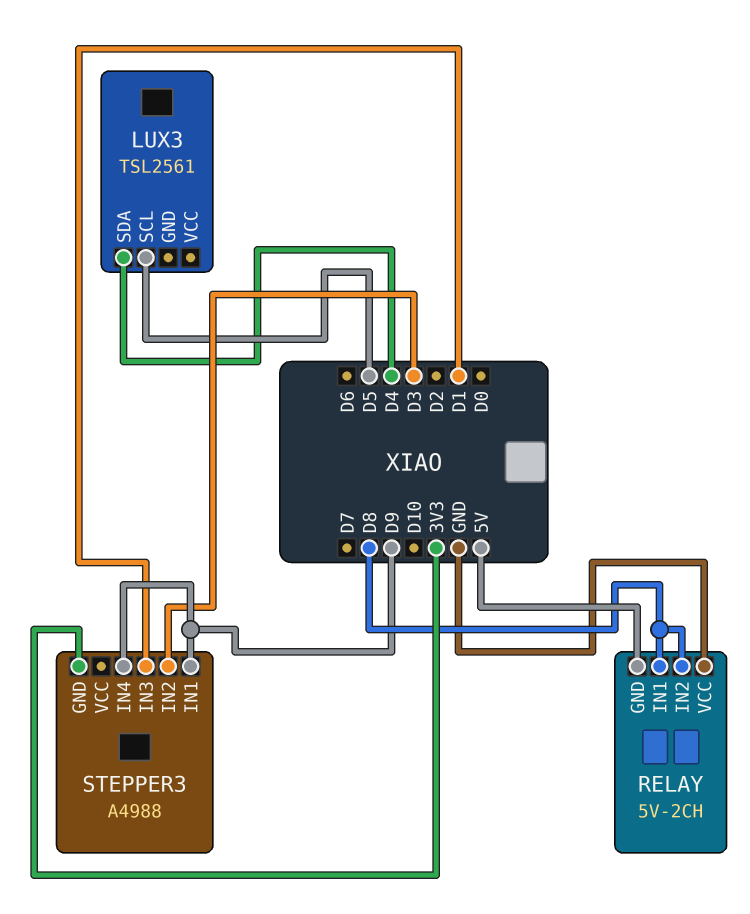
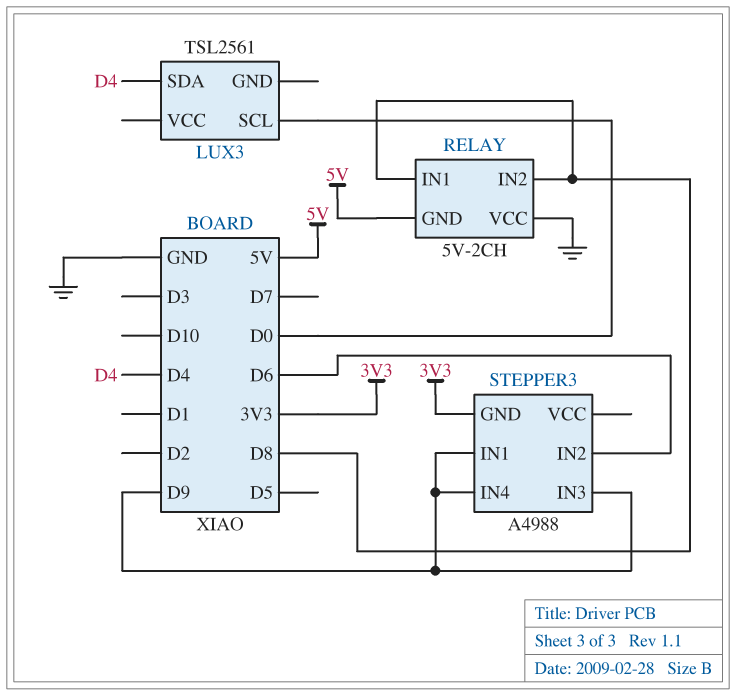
LUX3 pin SCL: D5 -> D0
STEPPER3 pin IN2: D3 -> D6
STEPPER3 pin IN3: D1 -> D9

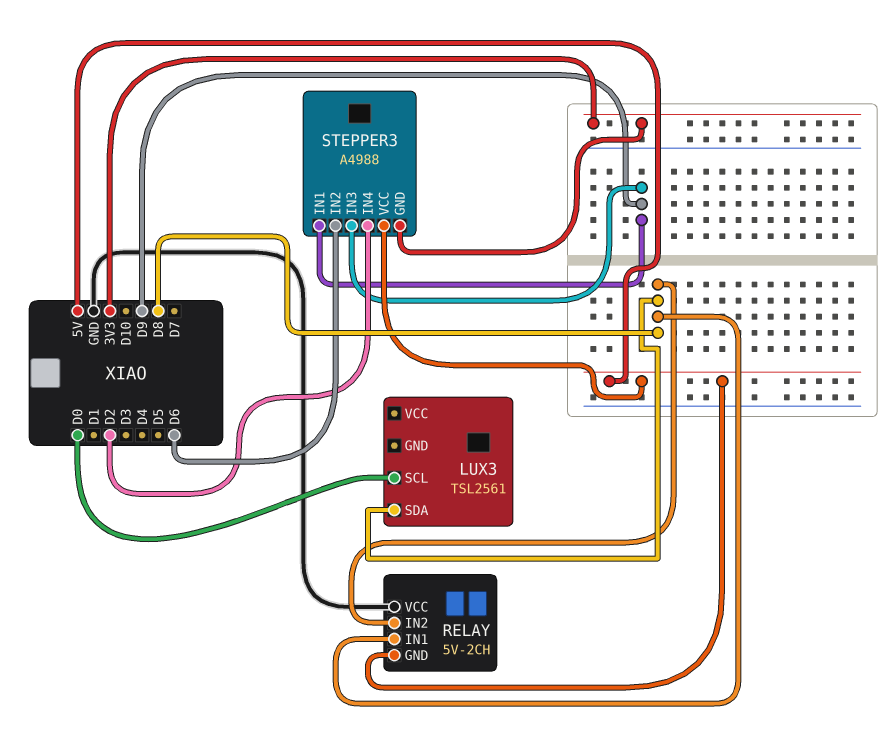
LUX3 pin SDA: D4 -> D8
STEPPER3 pin IN4: D9 -> D2
STEPPER3 pin VCC: none -> 5V

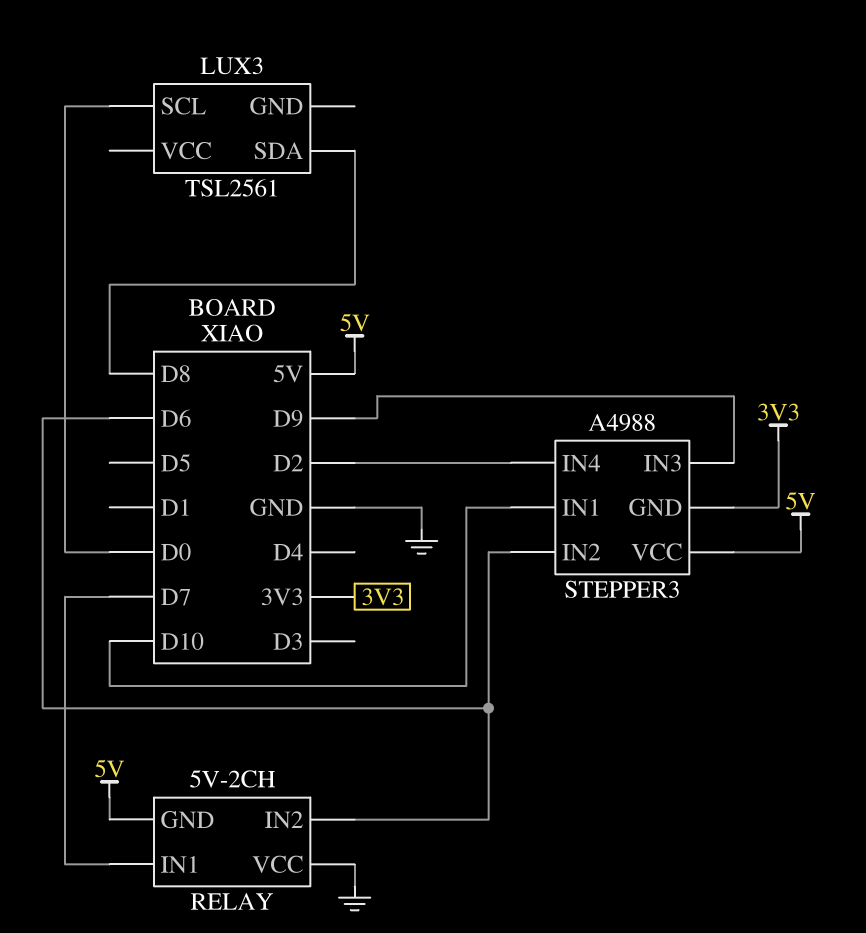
RELAY pin IN1: D8 -> D7
RELAY pin IN2: D8 -> D6
STEPPER3 pin IN1: D9 -> D10

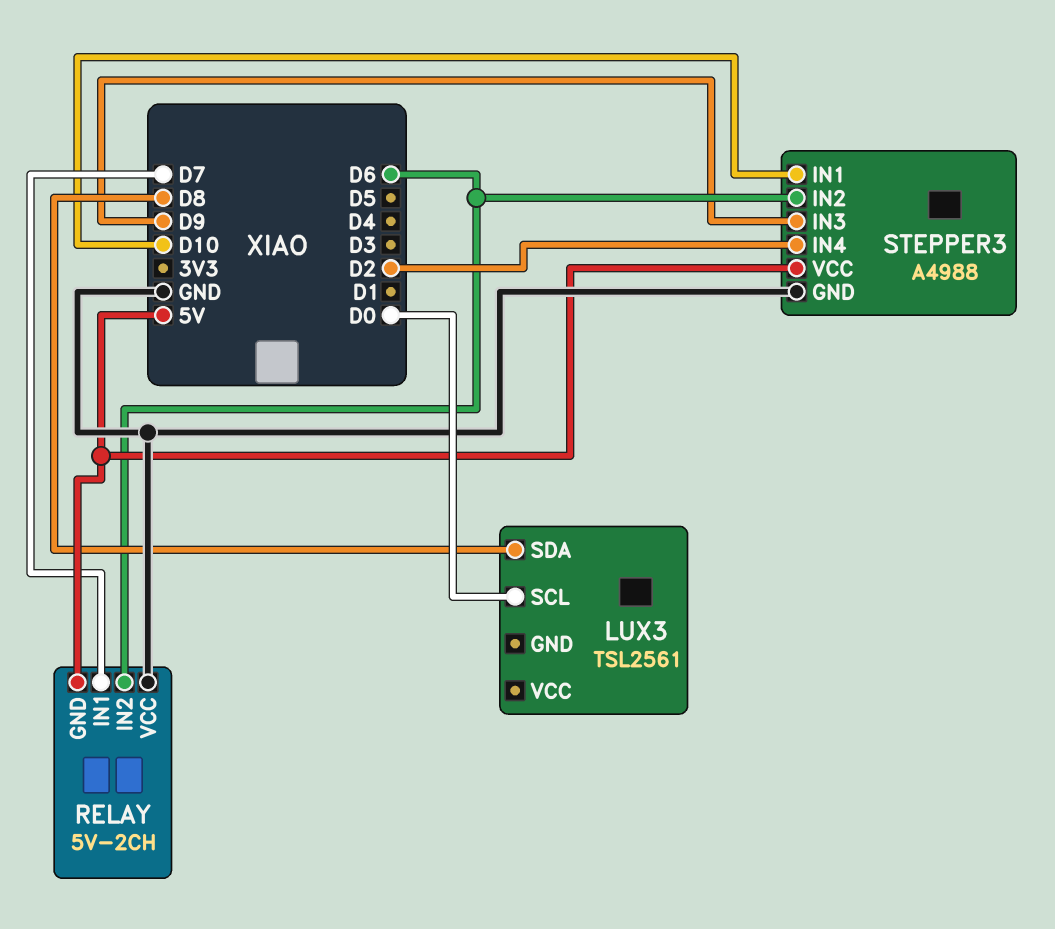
STEPPER3 pin GND: 3V3 -> GND

